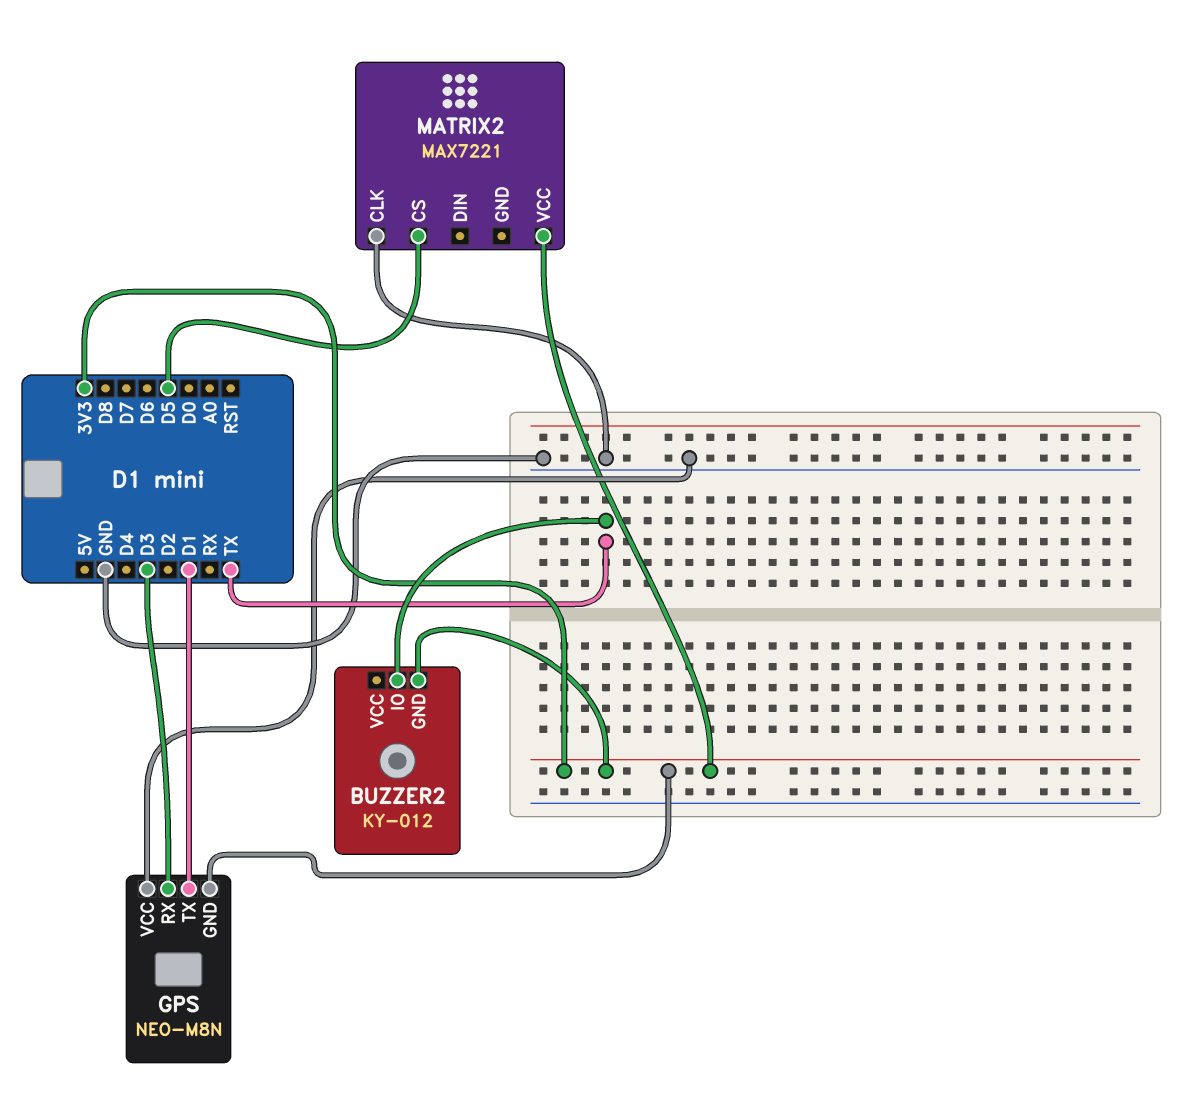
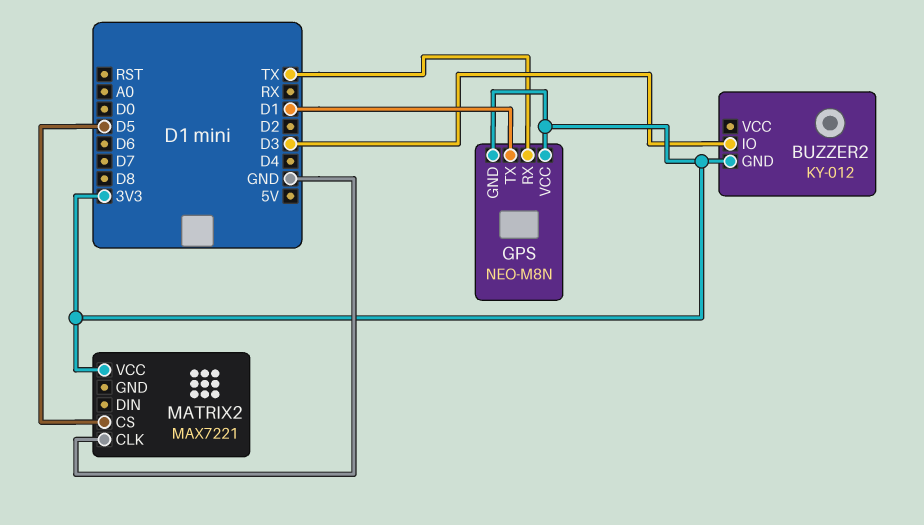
BUZZER2 pin IO: TX -> D3
GPS pin RX: D3 -> TX
GPS pin VCC: GND -> 3V3

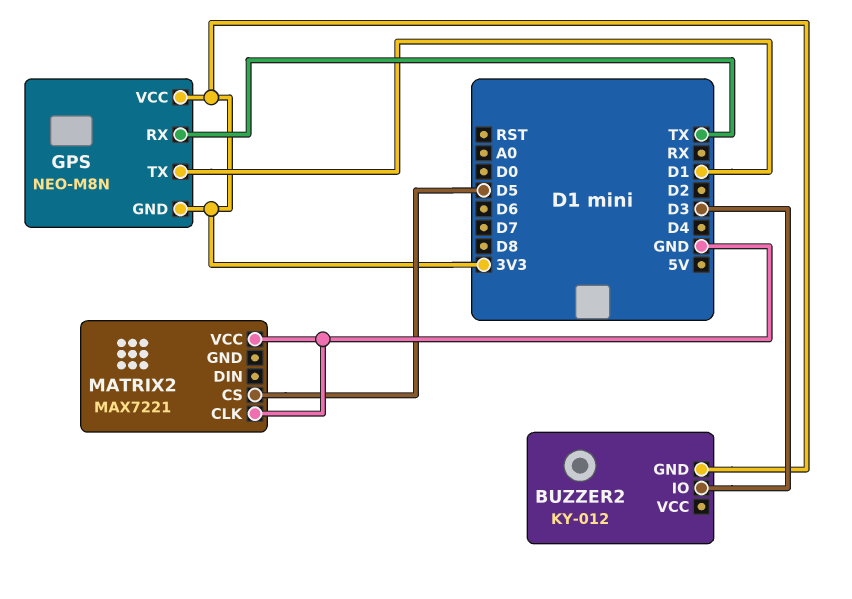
MATRIX2 pin VCC: 3V3 -> GND

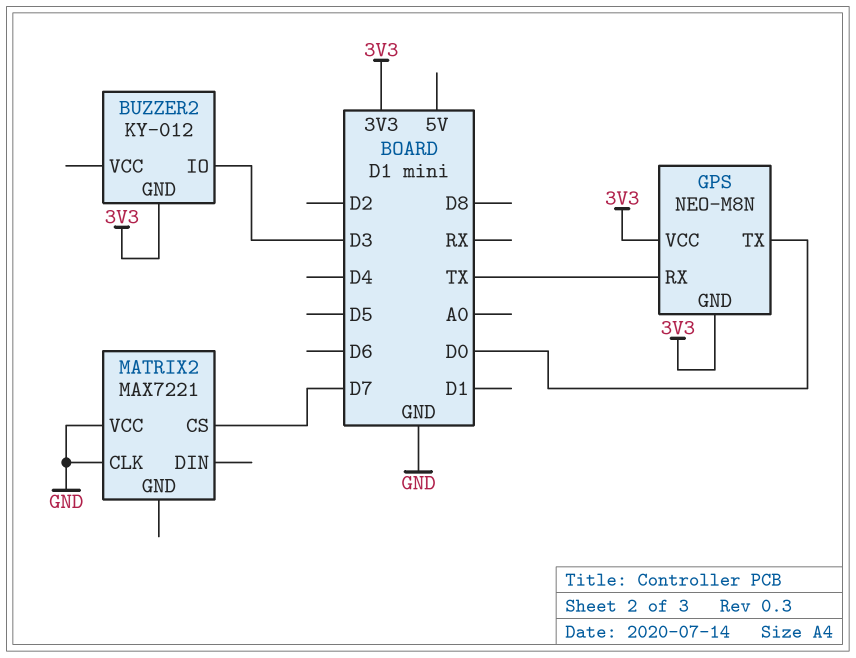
GPS pin TX: D1 -> D0
MATRIX2 pin CS: D5 -> D7

